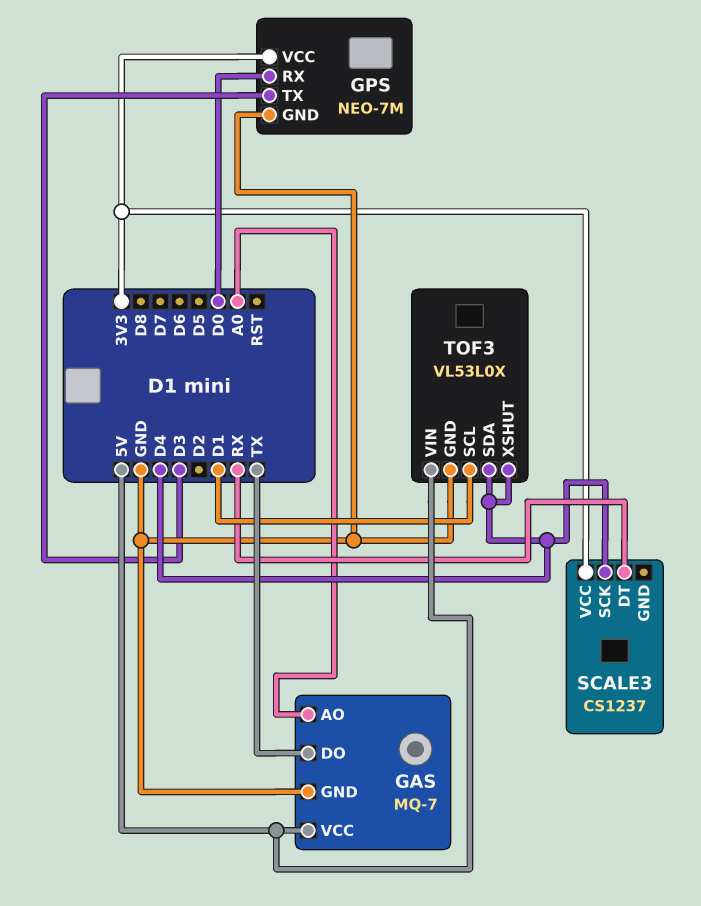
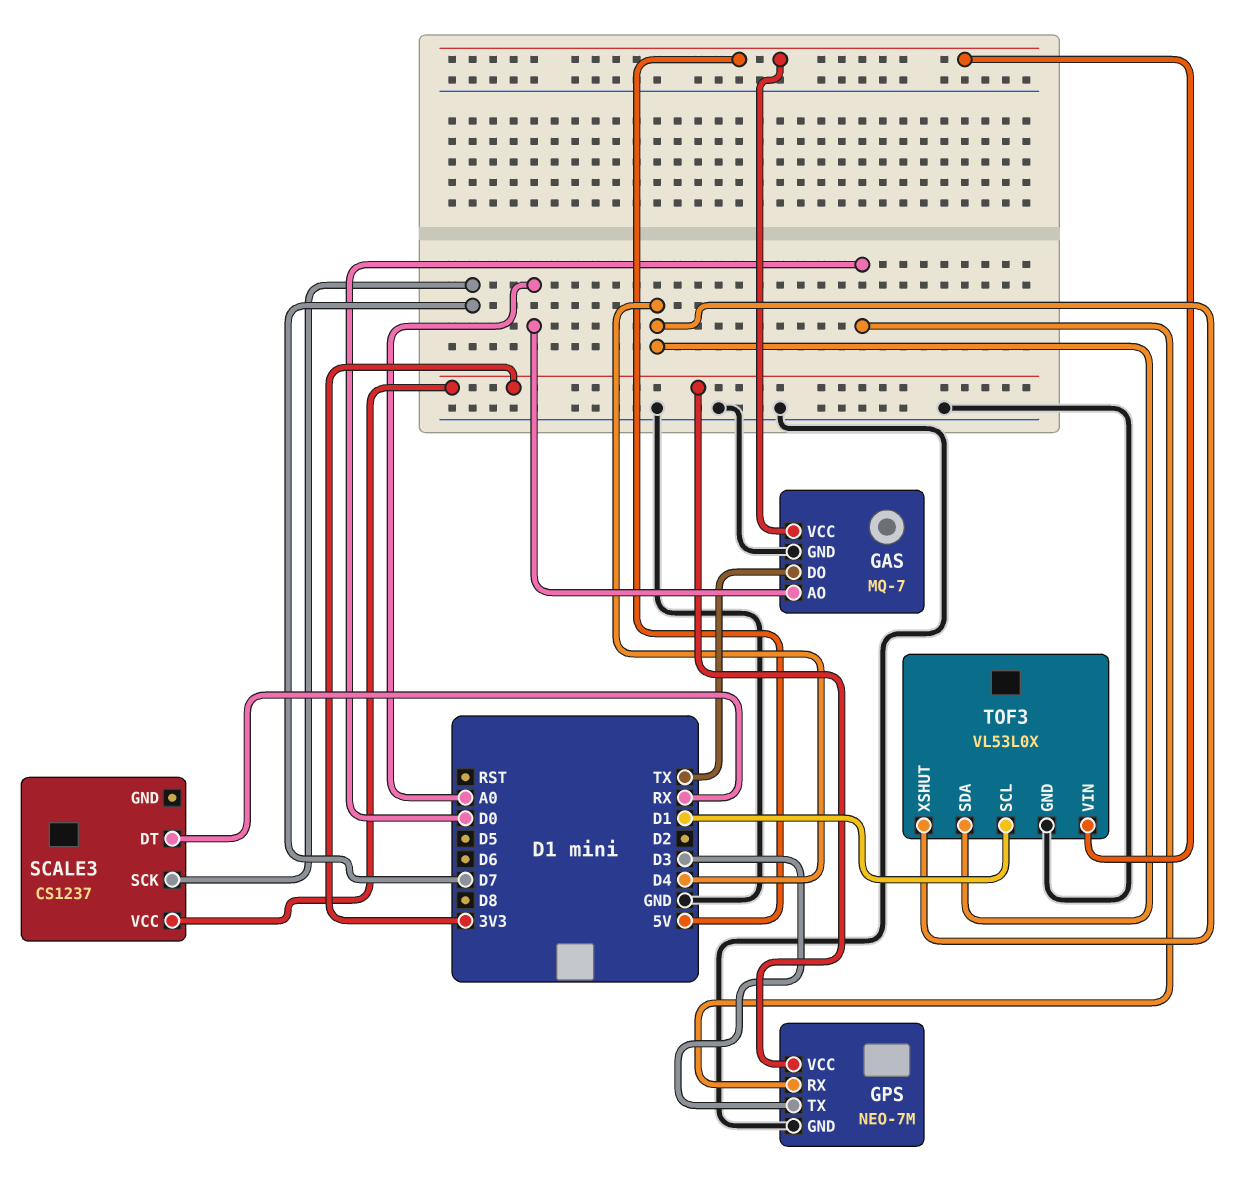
SCALE3 pin SCK: D4 -> D7

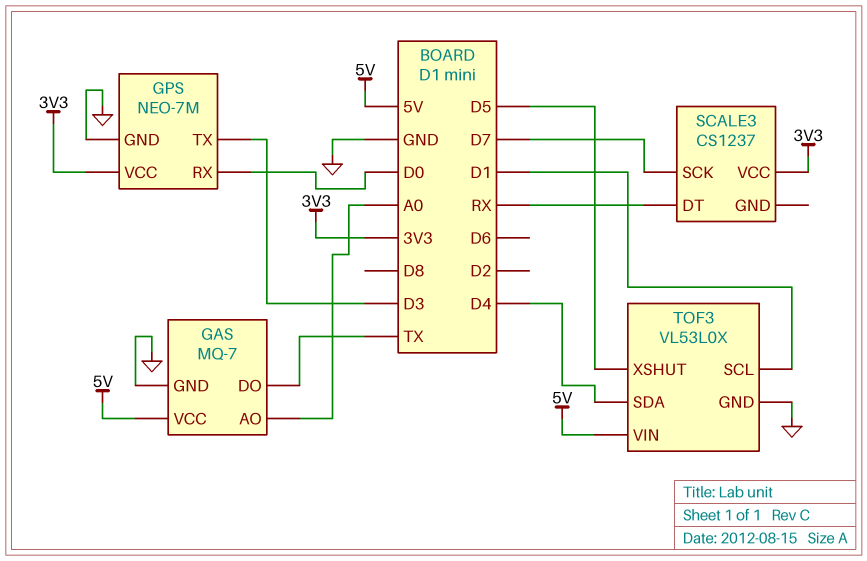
TOF3 pin XSHUT: D4 -> D5

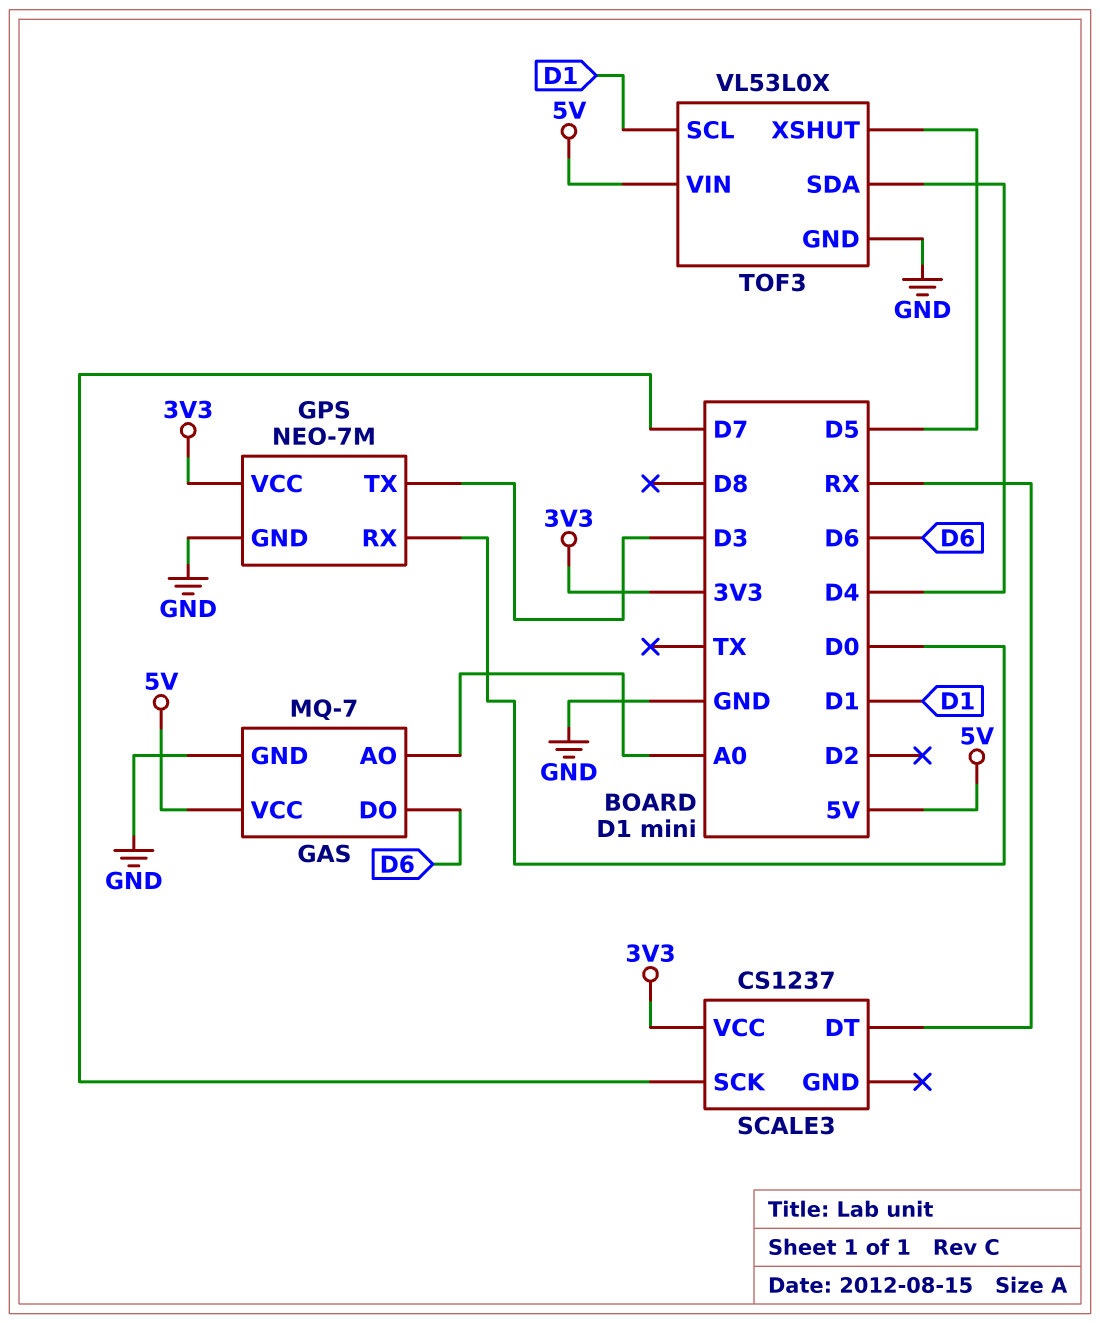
GAS pin DO: TX -> D6

